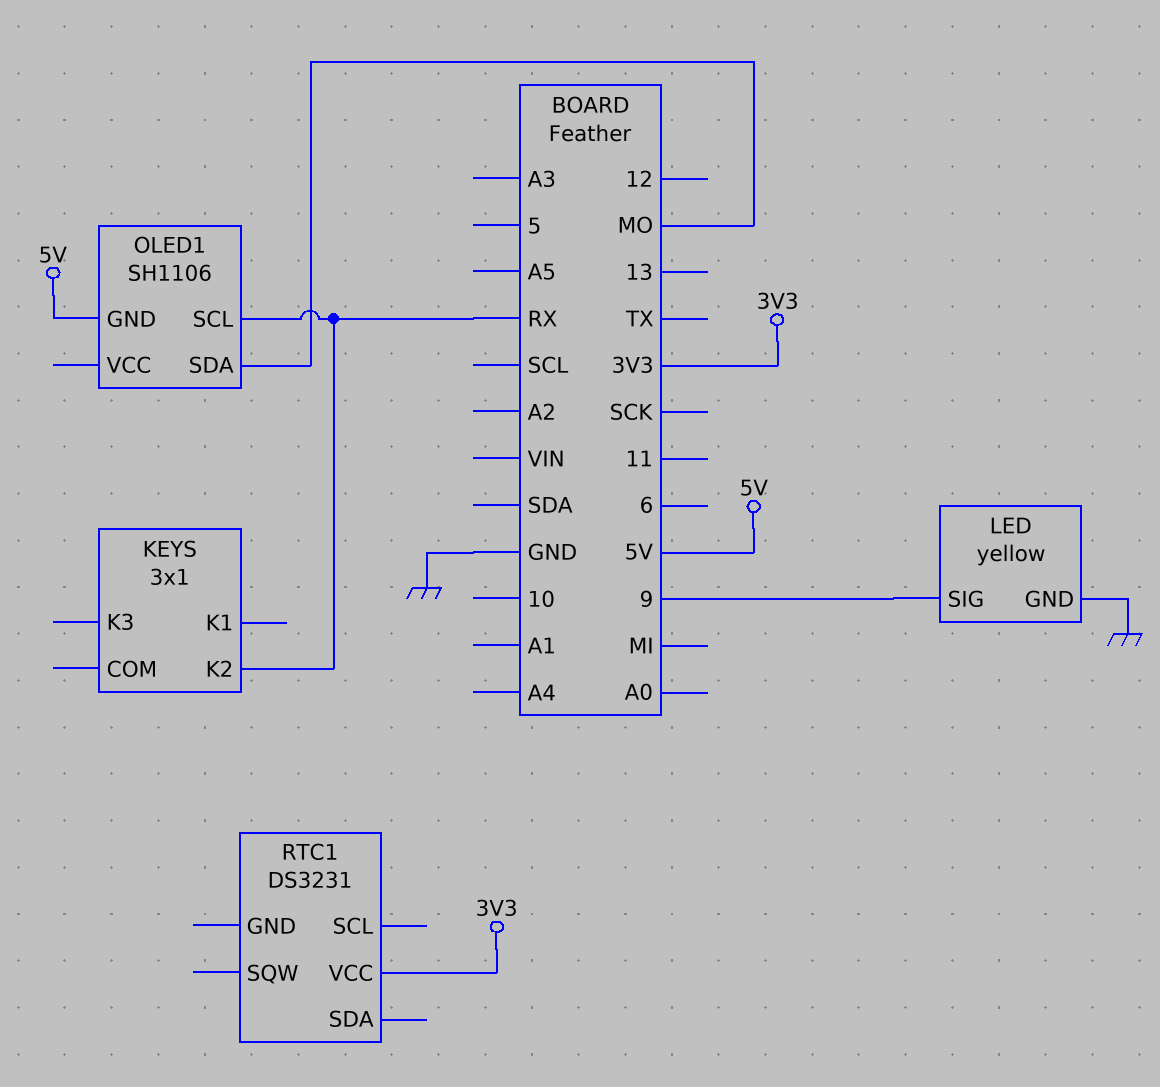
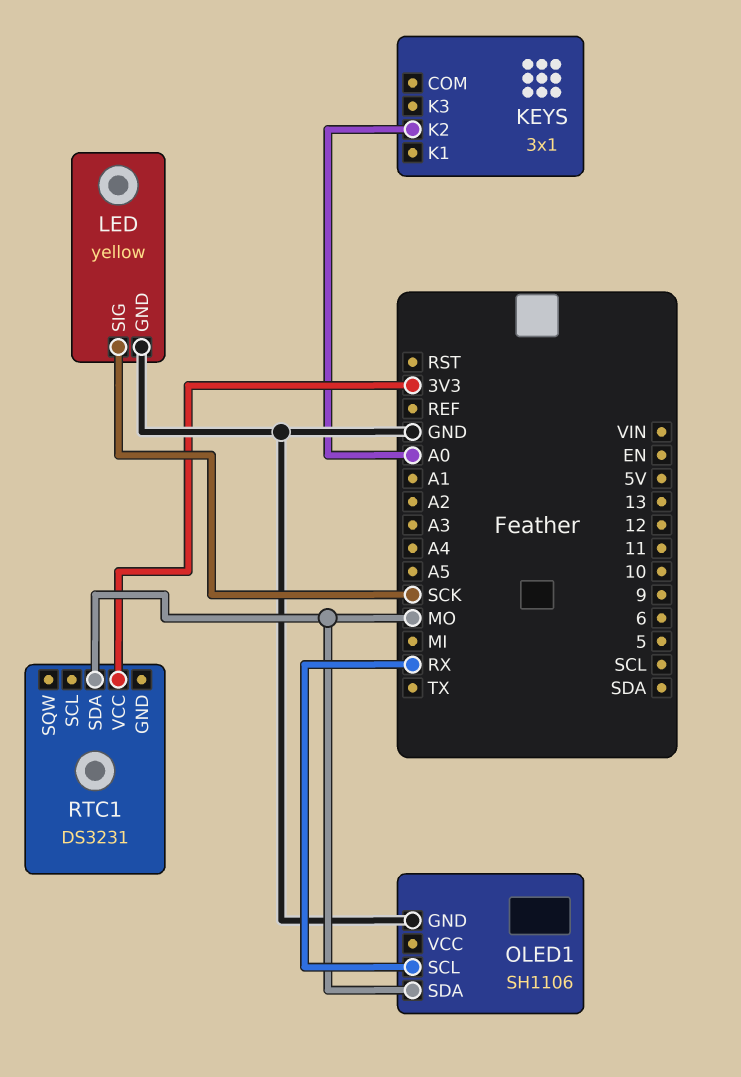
KEYS pin K2: RX -> A0
LED pin SIG: 9 -> SCK
OLED1 pin GND: 5V -> GND
RTC1 pin SDA: none -> MO

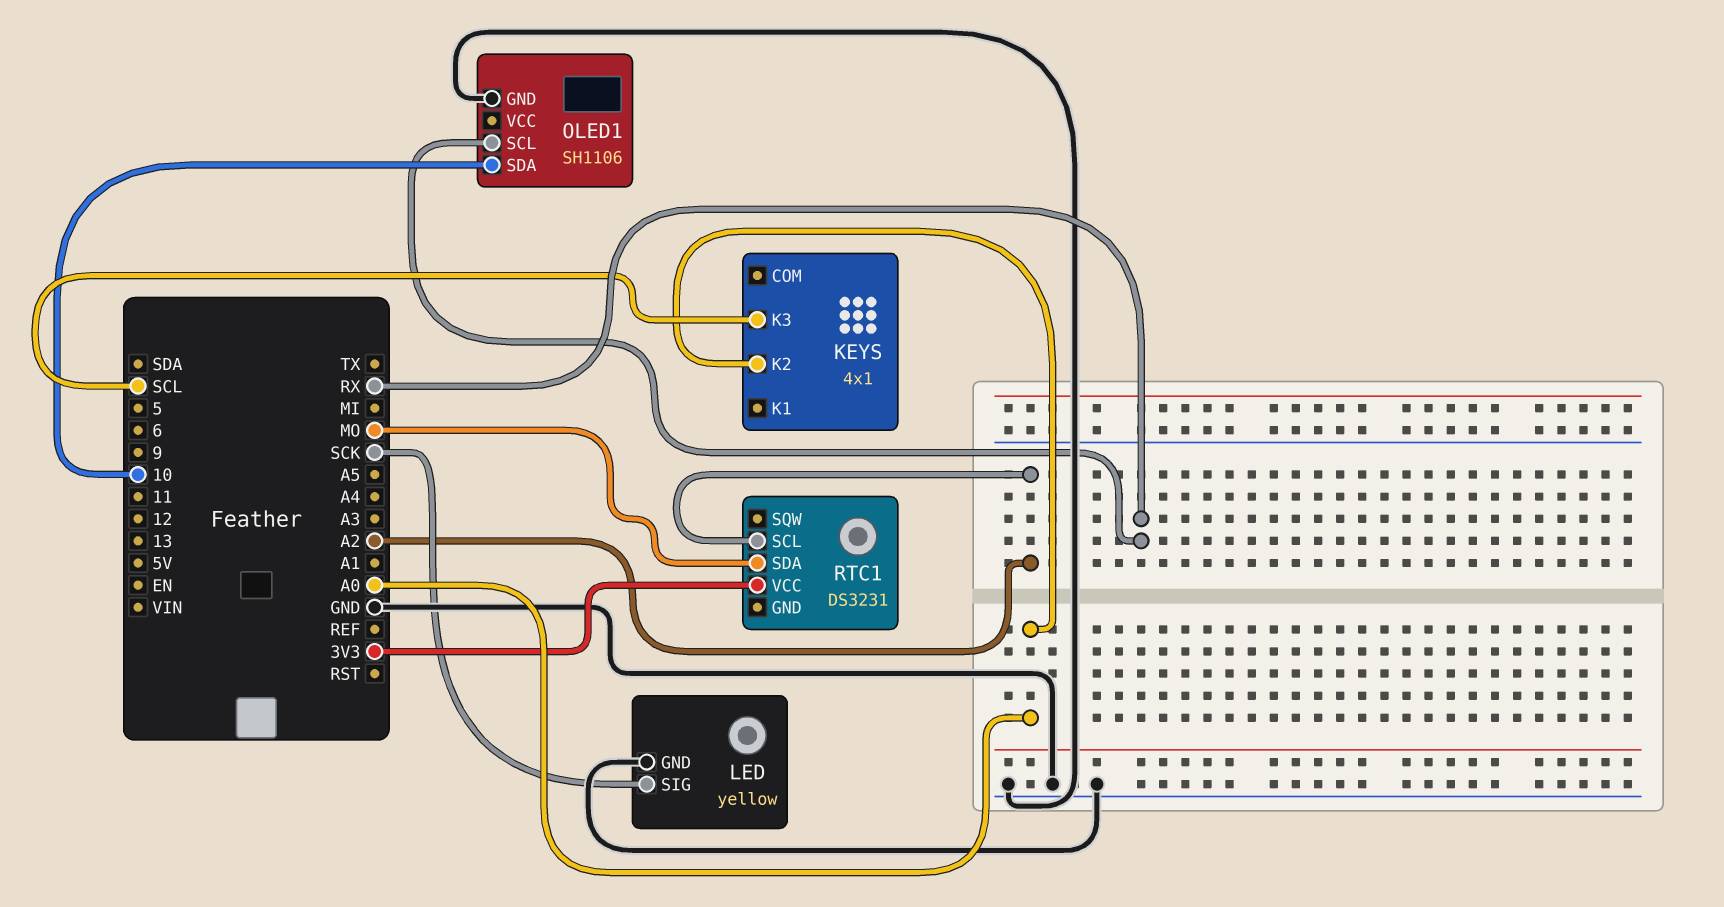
KEYS: 3x1 -> 4x1
KEYS pin K3: none -> SCL
OLED1 pin SDA: MO -> 10
RTC1 pin SCL: none -> A2

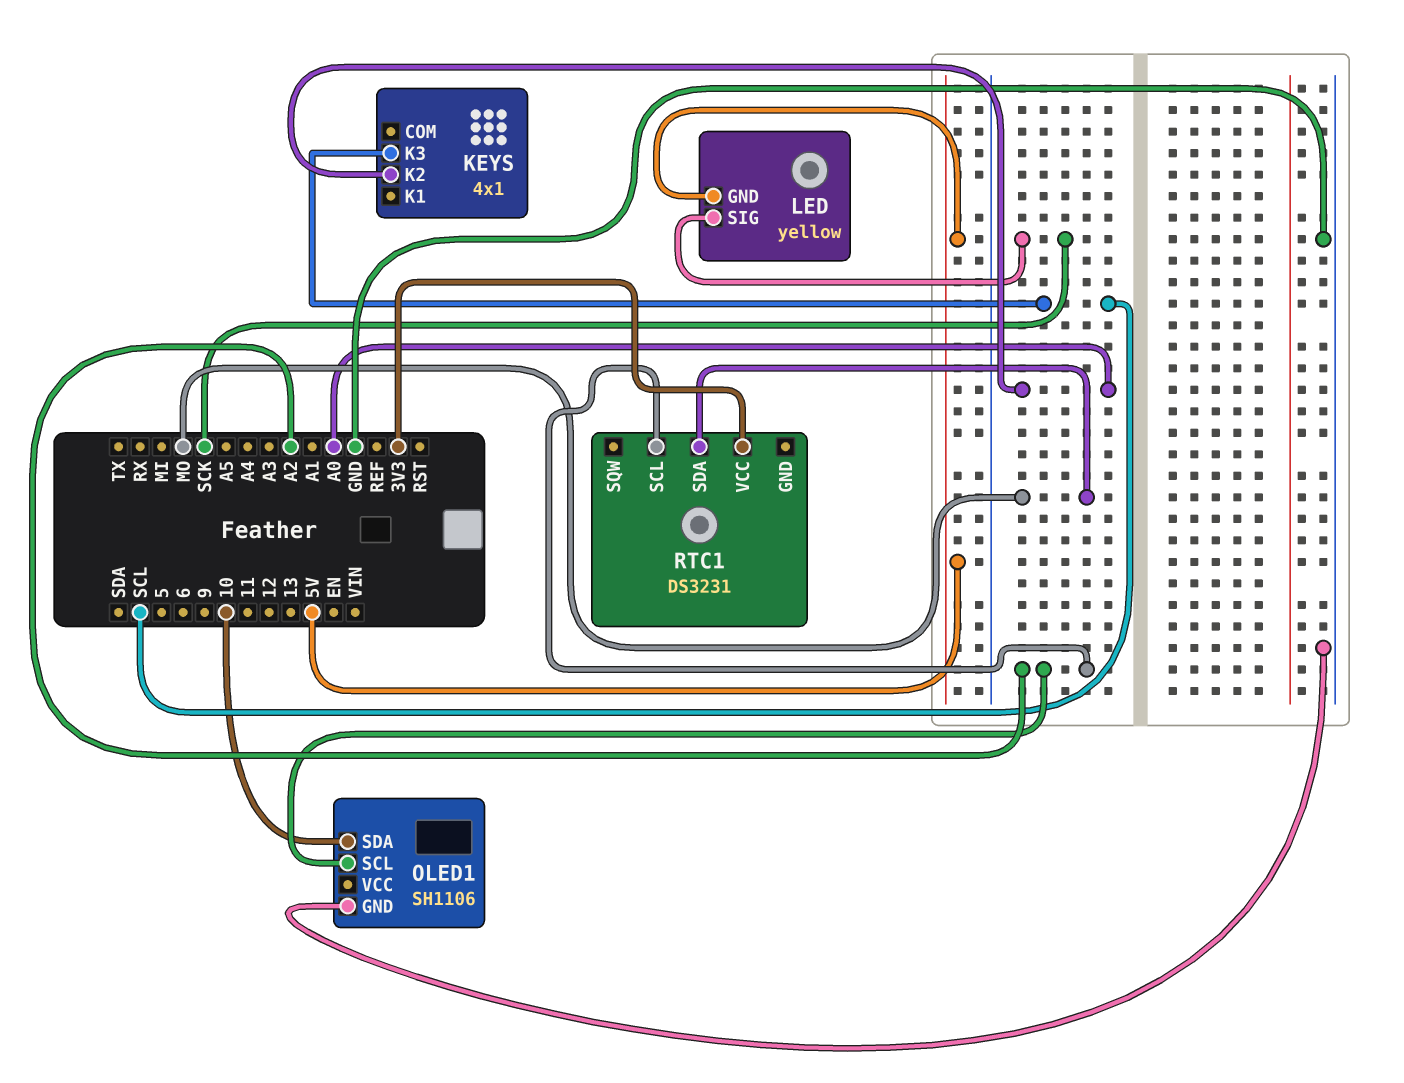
LED pin GND: GND -> 5V
OLED1 pin SCL: RX -> A2

